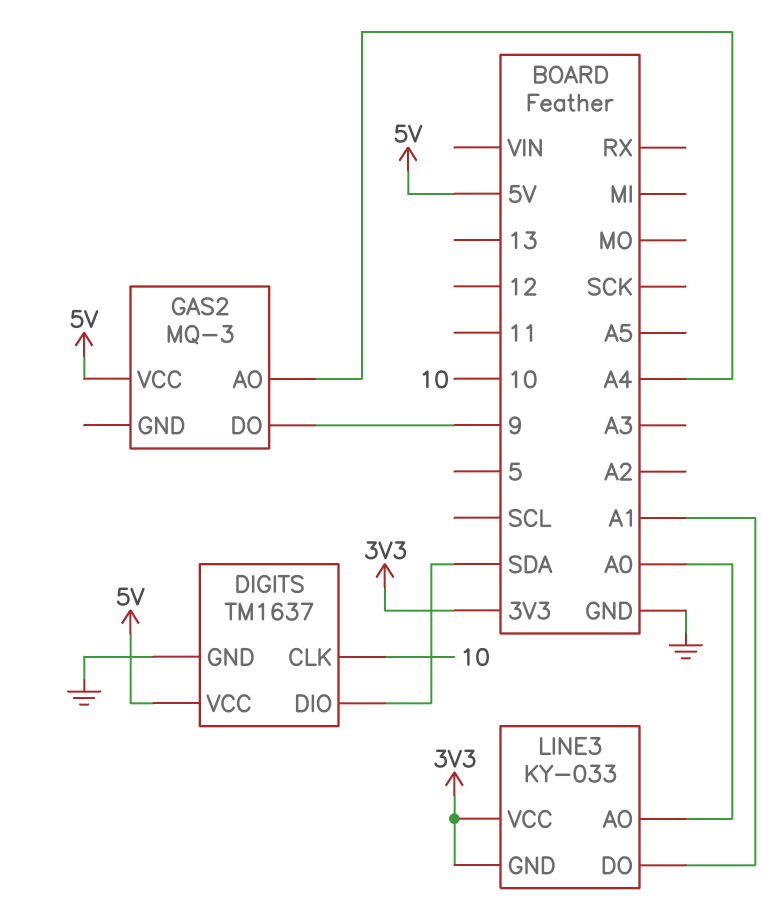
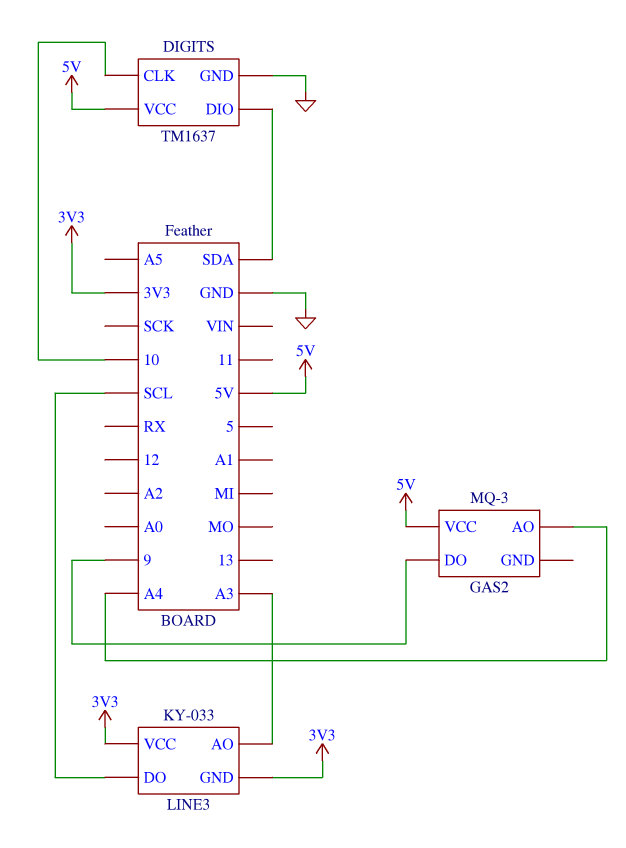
LINE3 pin AO: A0 -> A3
LINE3 pin DO: A1 -> SCL

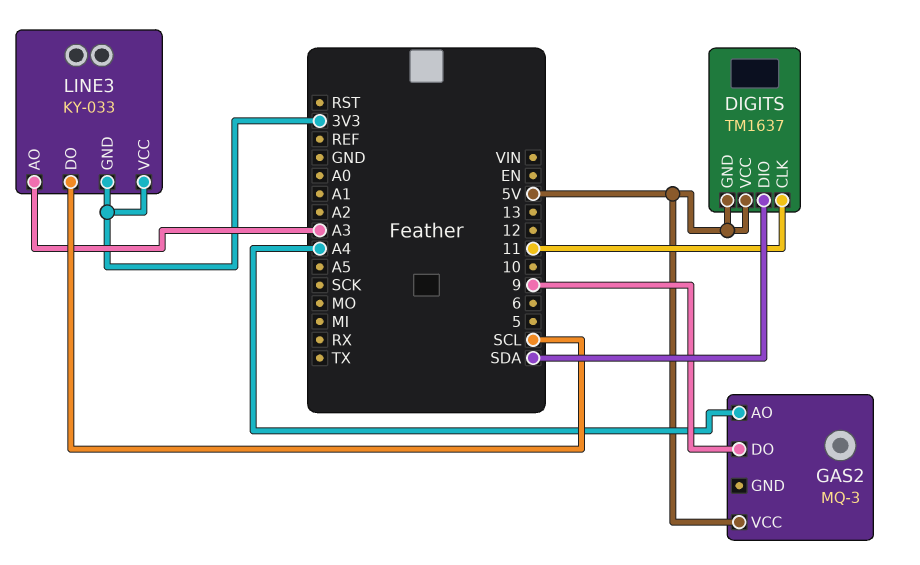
DIGITS pin CLK: 10 -> 11
DIGITS pin GND: GND -> 5V

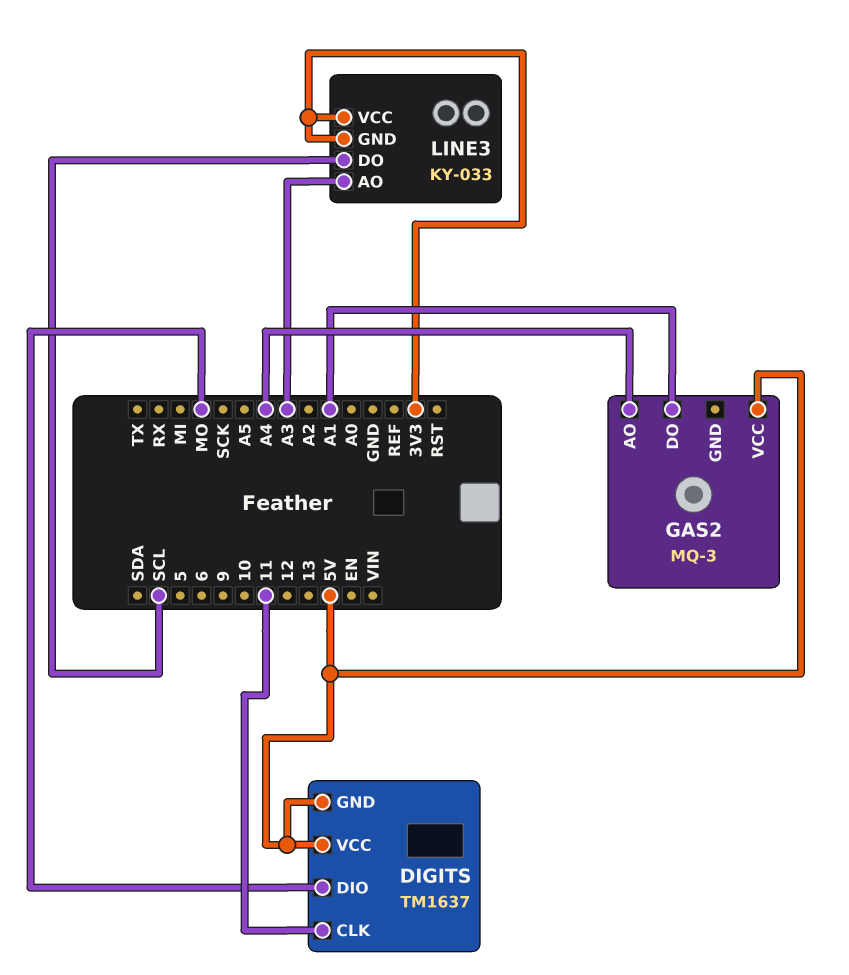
DIGITS pin DIO: SDA -> MO
GAS2 pin DO: 9 -> A1

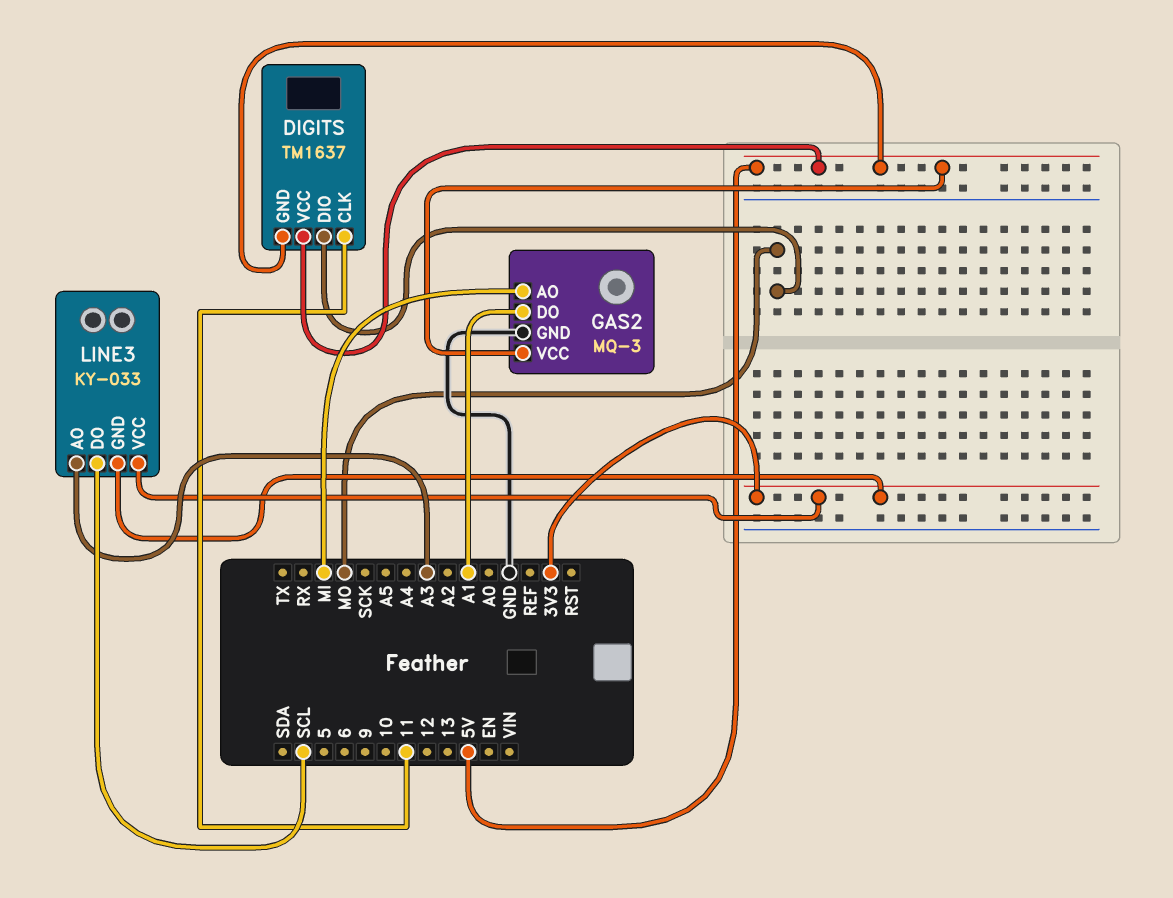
GAS2 pin AO: A4 -> MI
GAS2 pin GND: none -> GND

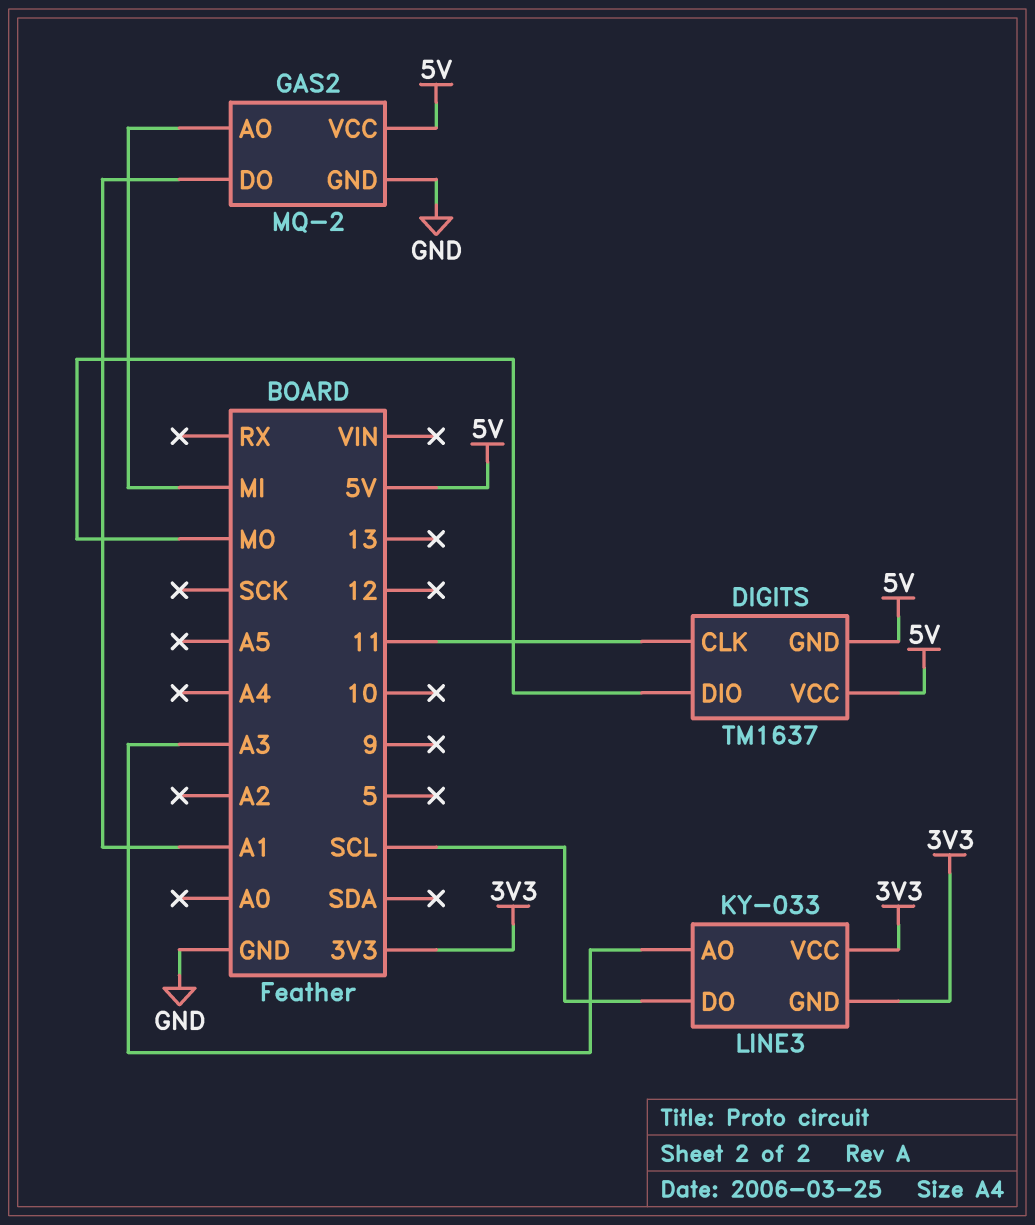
GAS2: MQ-3 -> MQ-2

